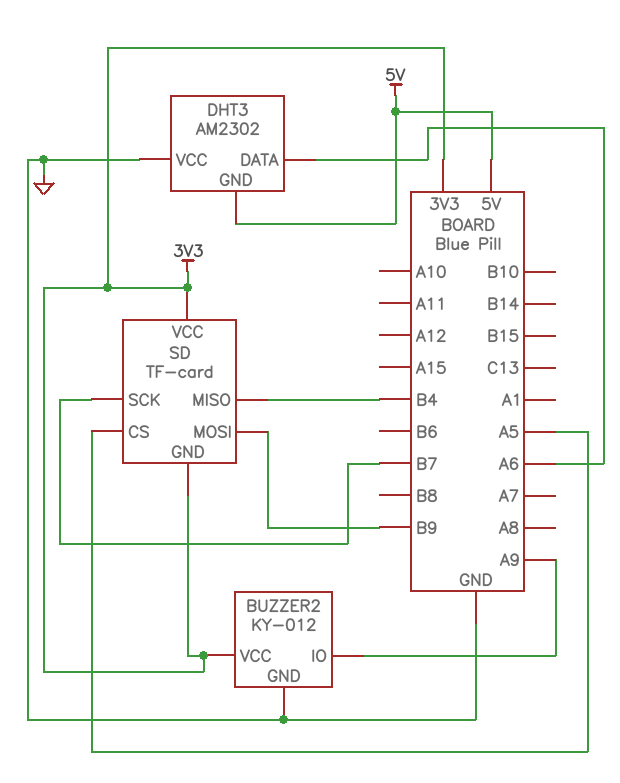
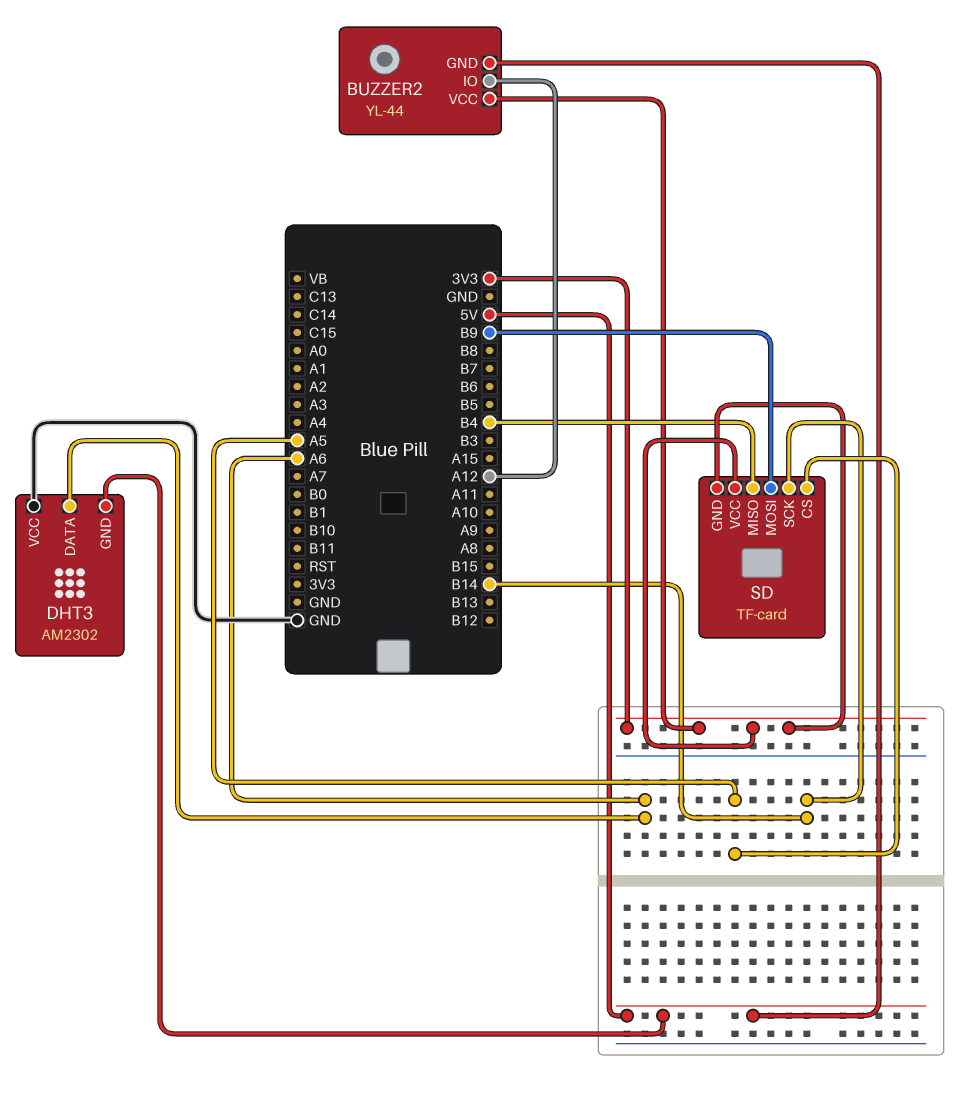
BUZZER2: KY-012 -> YL-44
BUZZER2 pin GND: GND -> 5V
BUZZER2 pin IO: A9 -> A12
SD pin SCK: B7 -> B14

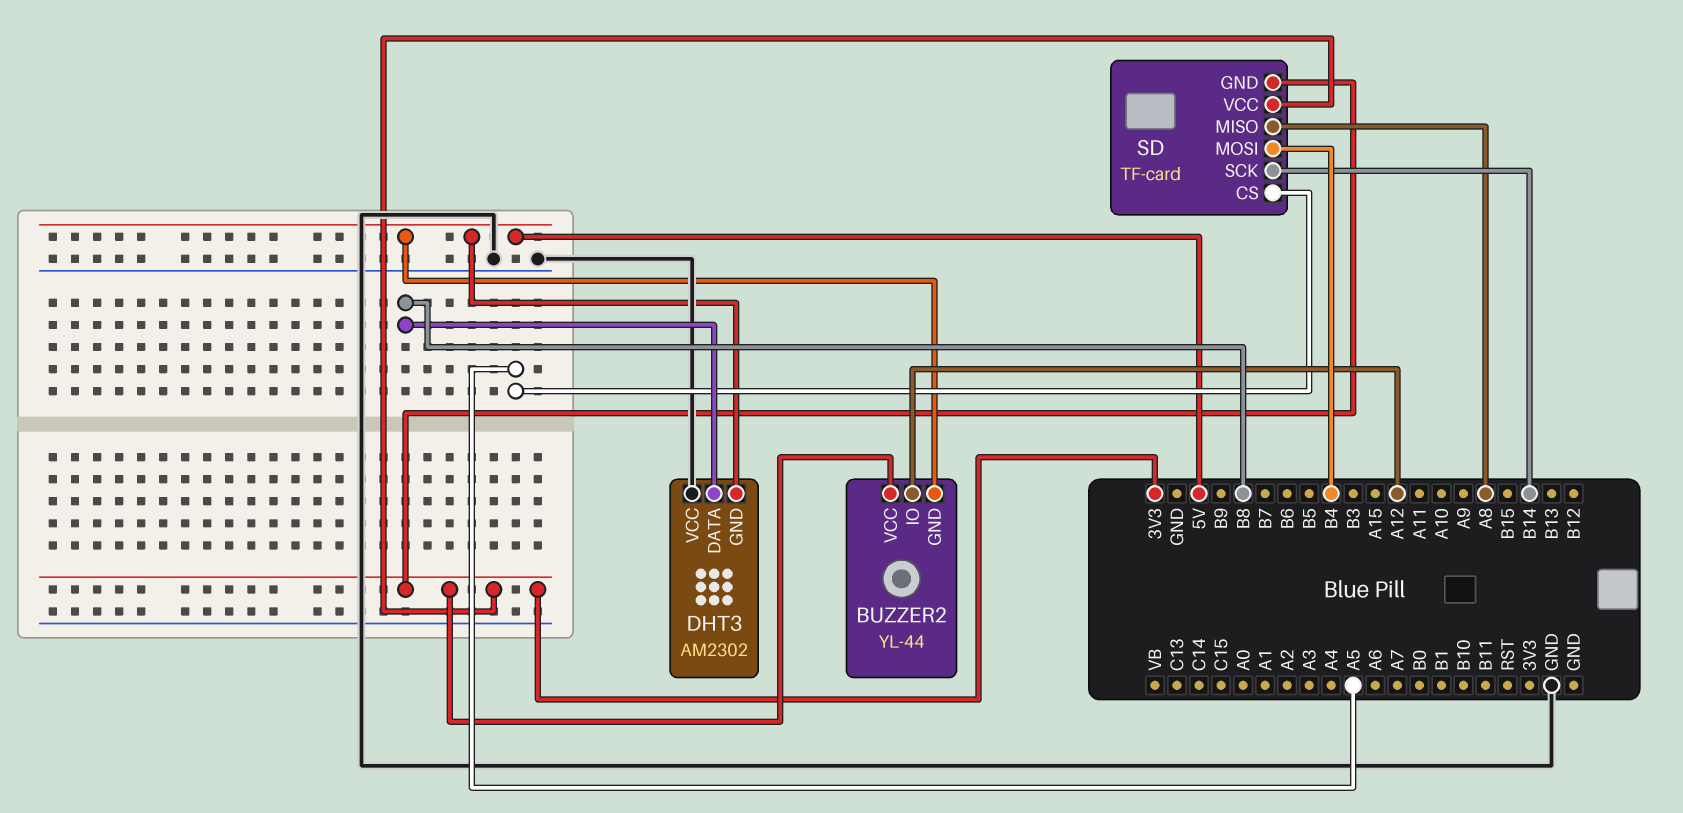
DHT3 pin DATA: A6 -> B8
SD pin MISO: B4 -> A8
SD pin MOSI: B9 -> B4

